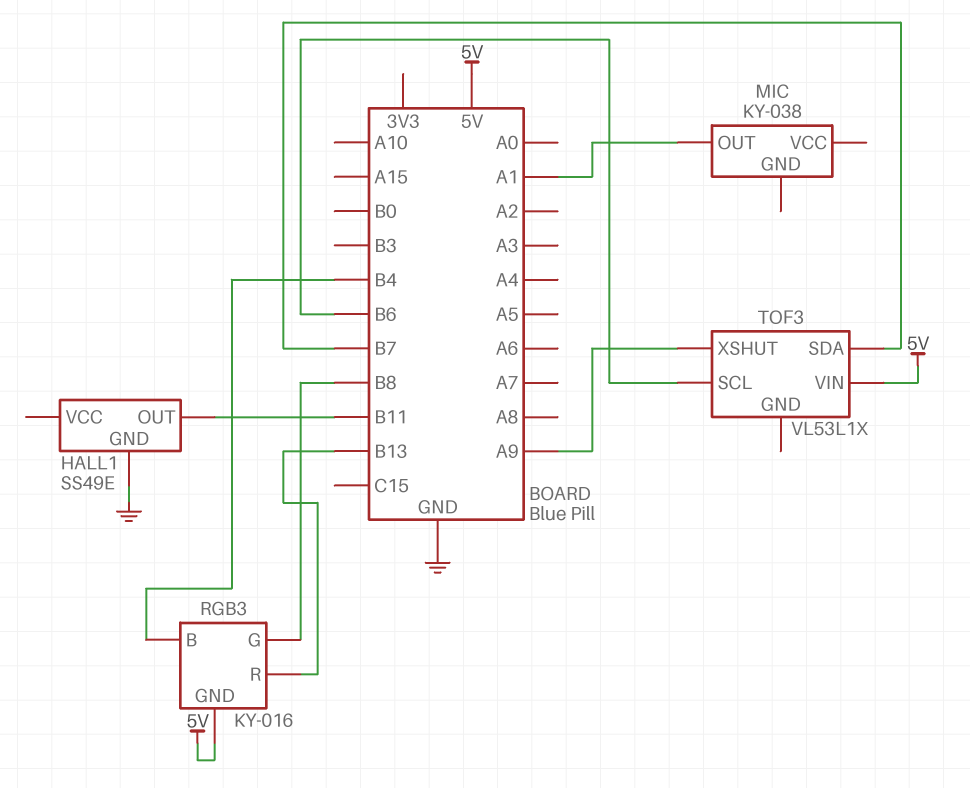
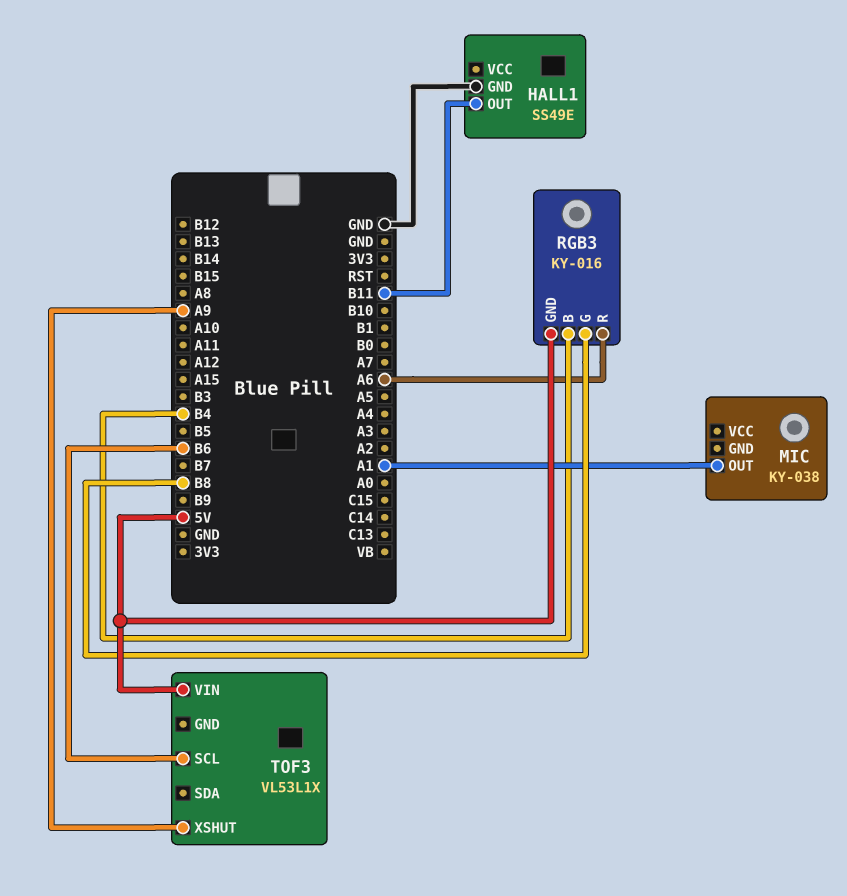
RGB3 pin R: B13 -> A6
TOF3 pin SDA: B7 -> none

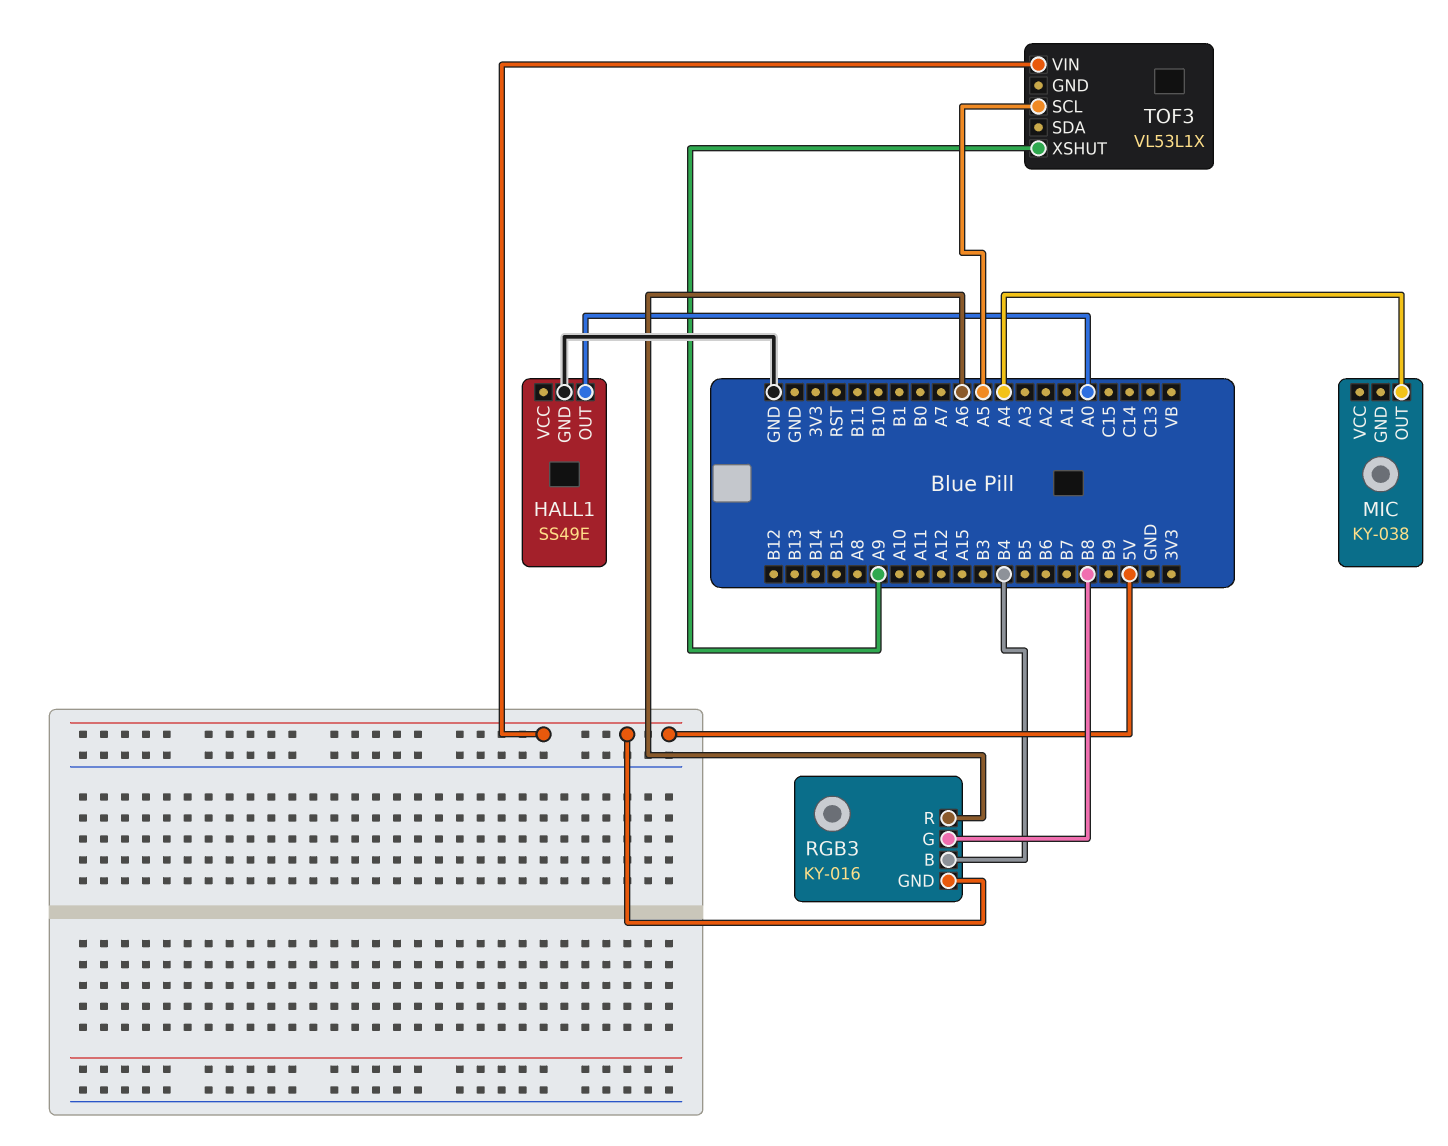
HALL1 pin OUT: B11 -> A0
MIC pin OUT: A1 -> A4
TOF3 pin SCL: B6 -> A5

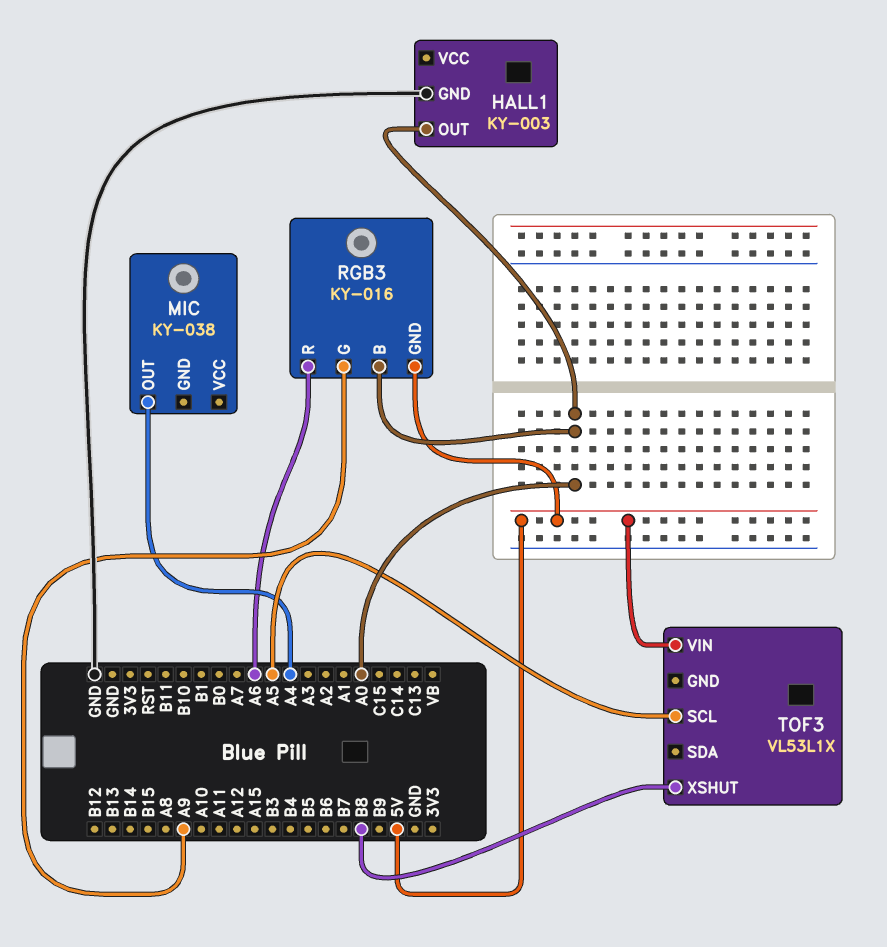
HALL1: SS49E -> KY-003
RGB3 pin B: B4 -> A0
RGB3 pin G: B8 -> A9
TOF3 pin XSHUT: A9 -> B8

